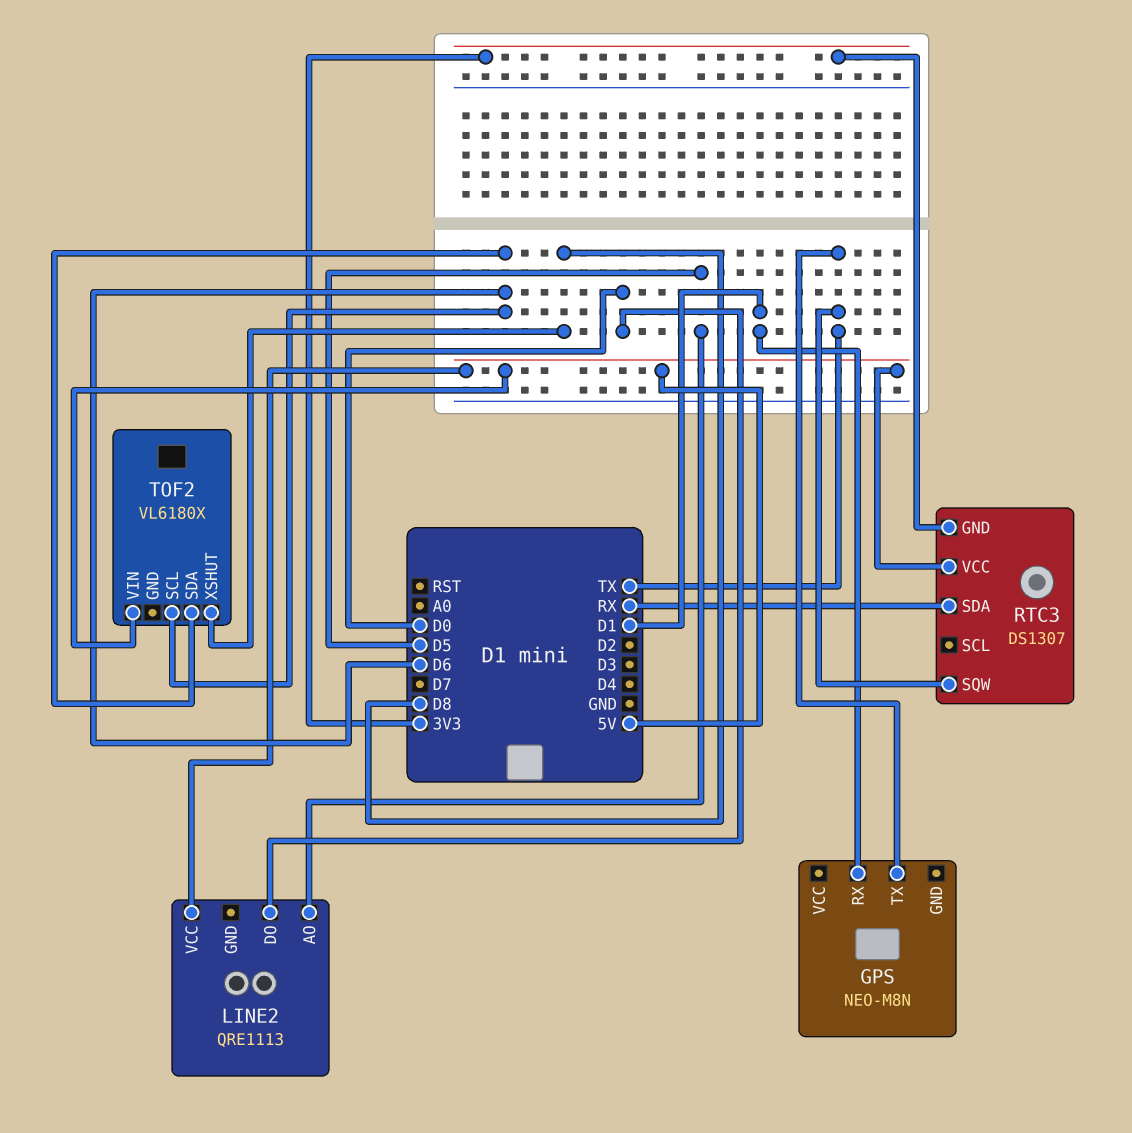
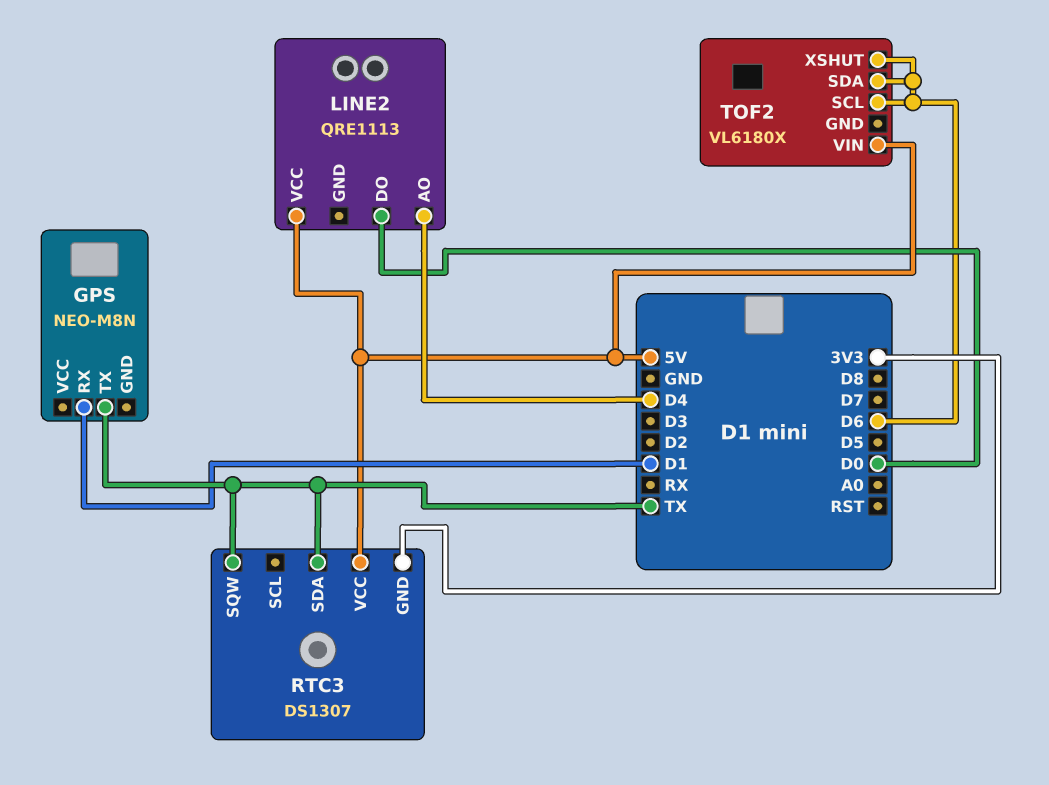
LINE2 pin AO: D5 -> D4
RTC3 pin SDA: RX -> TX
TOF2 pin XSHUT: D8 -> D6

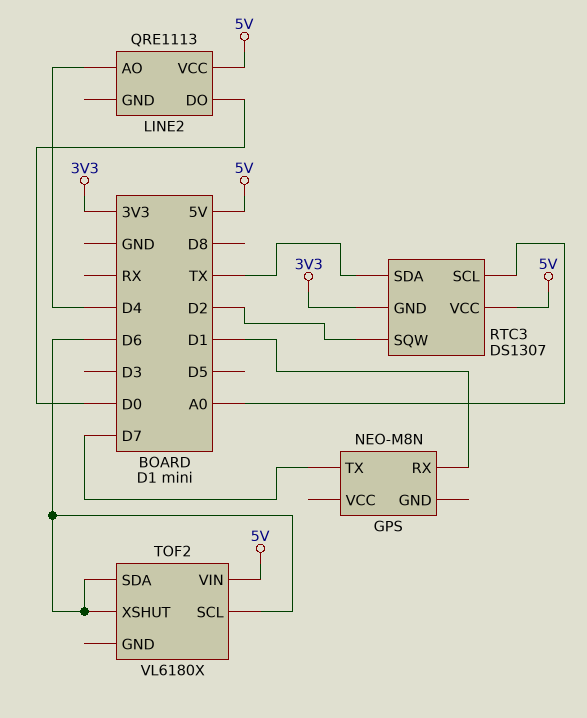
GPS pin TX: TX -> D7
RTC3 pin SCL: none -> A0
RTC3 pin SQW: TX -> D2

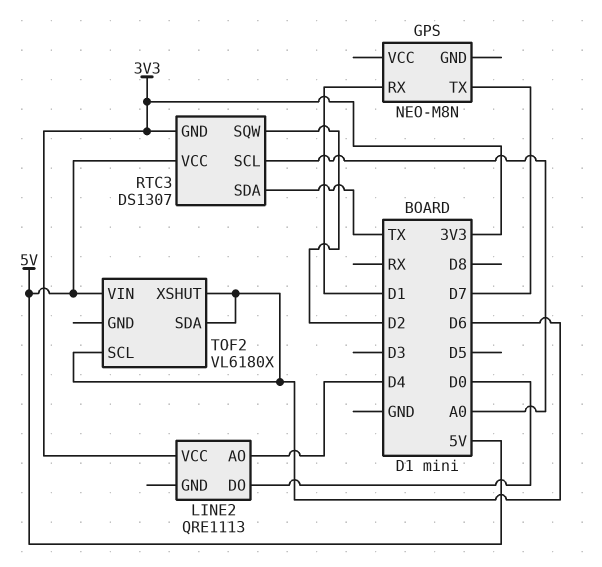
LINE2 pin VCC: 5V -> 3V3

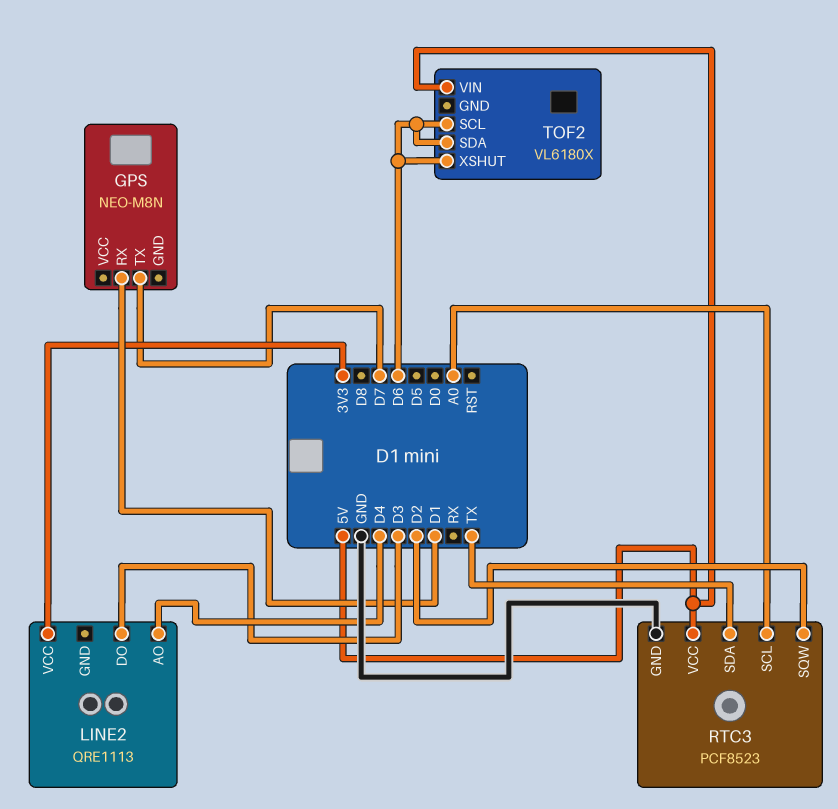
LINE2 pin DO: D0 -> D3
RTC3: DS1307 -> PCF8523
RTC3 pin GND: 3V3 -> GND

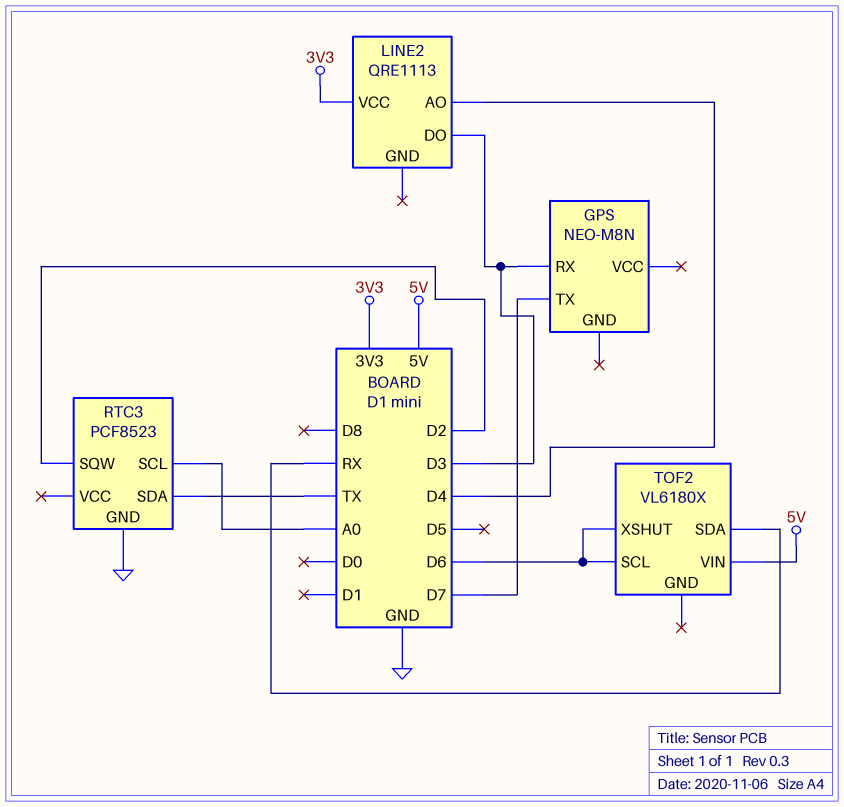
GPS pin RX: D1 -> D3
RTC3 pin VCC: 5V -> none
TOF2 pin SDA: D6 -> RX

